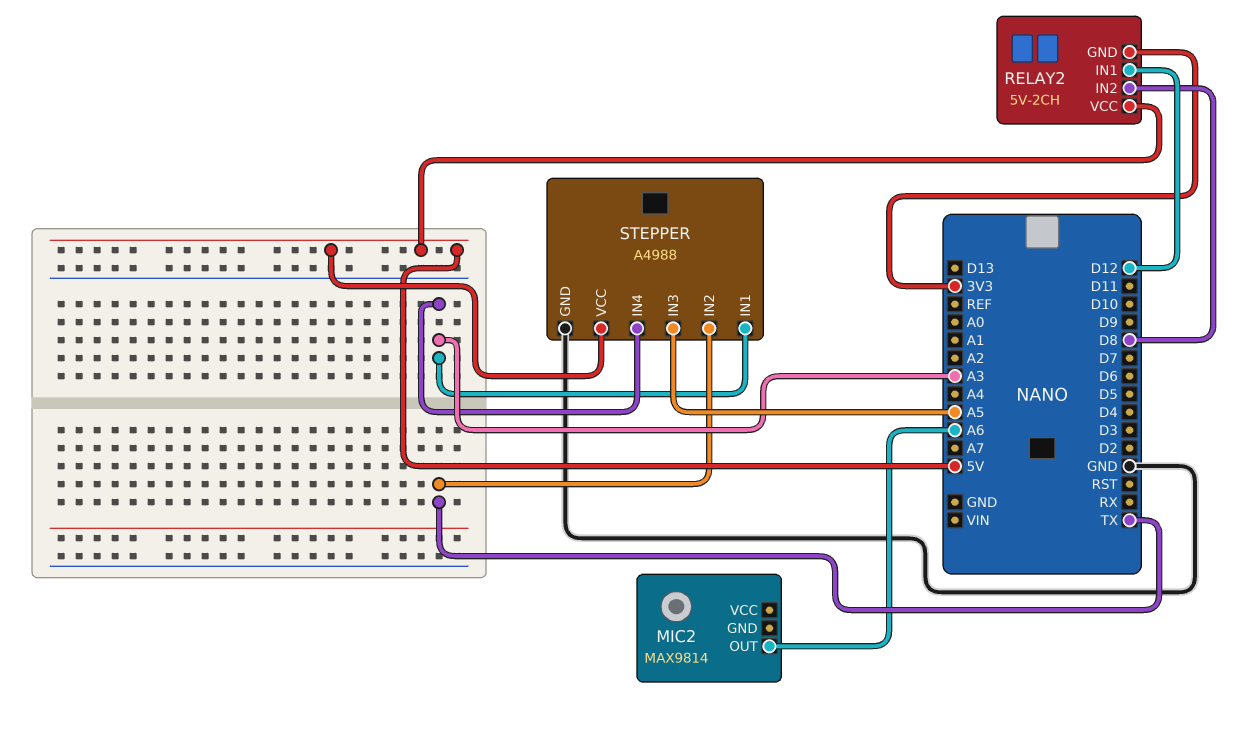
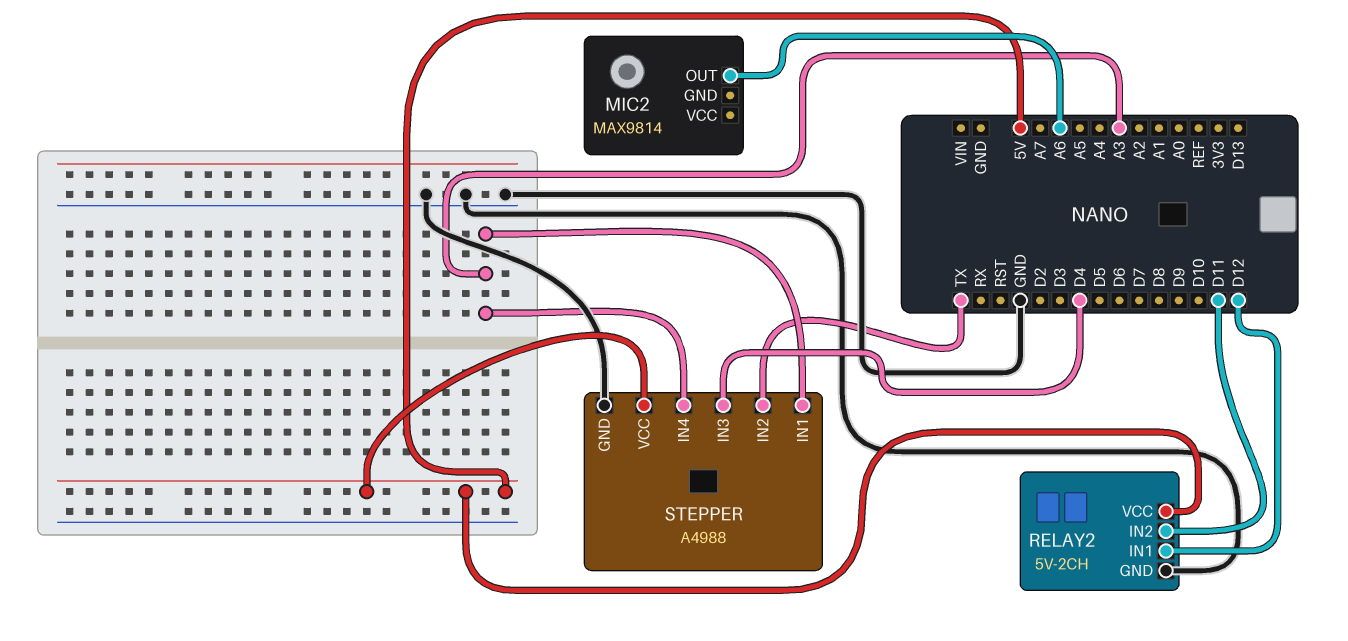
RELAY2 pin GND: 3V3 -> GND
RELAY2 pin IN2: D8 -> D11
STEPPER pin IN3: A5 -> D4

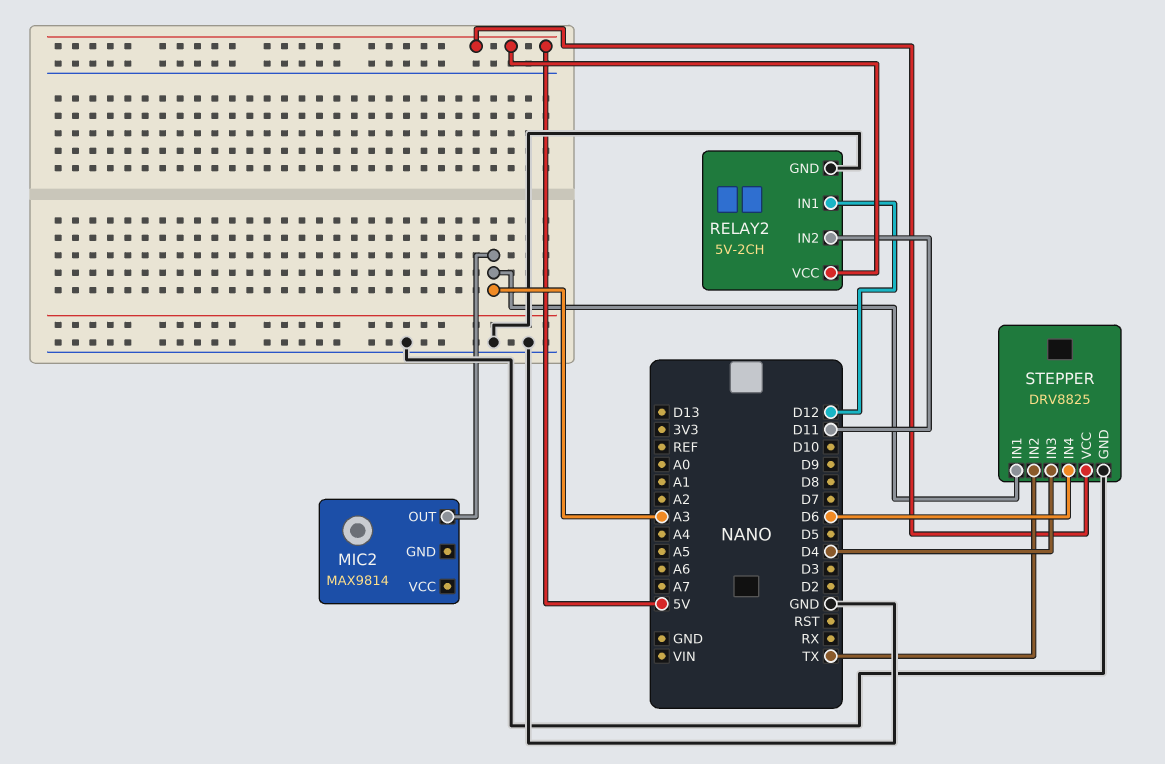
MIC2 pin OUT: A6 -> A3
STEPPER: A4988 -> DRV8825
STEPPER pin IN4: A3 -> D6

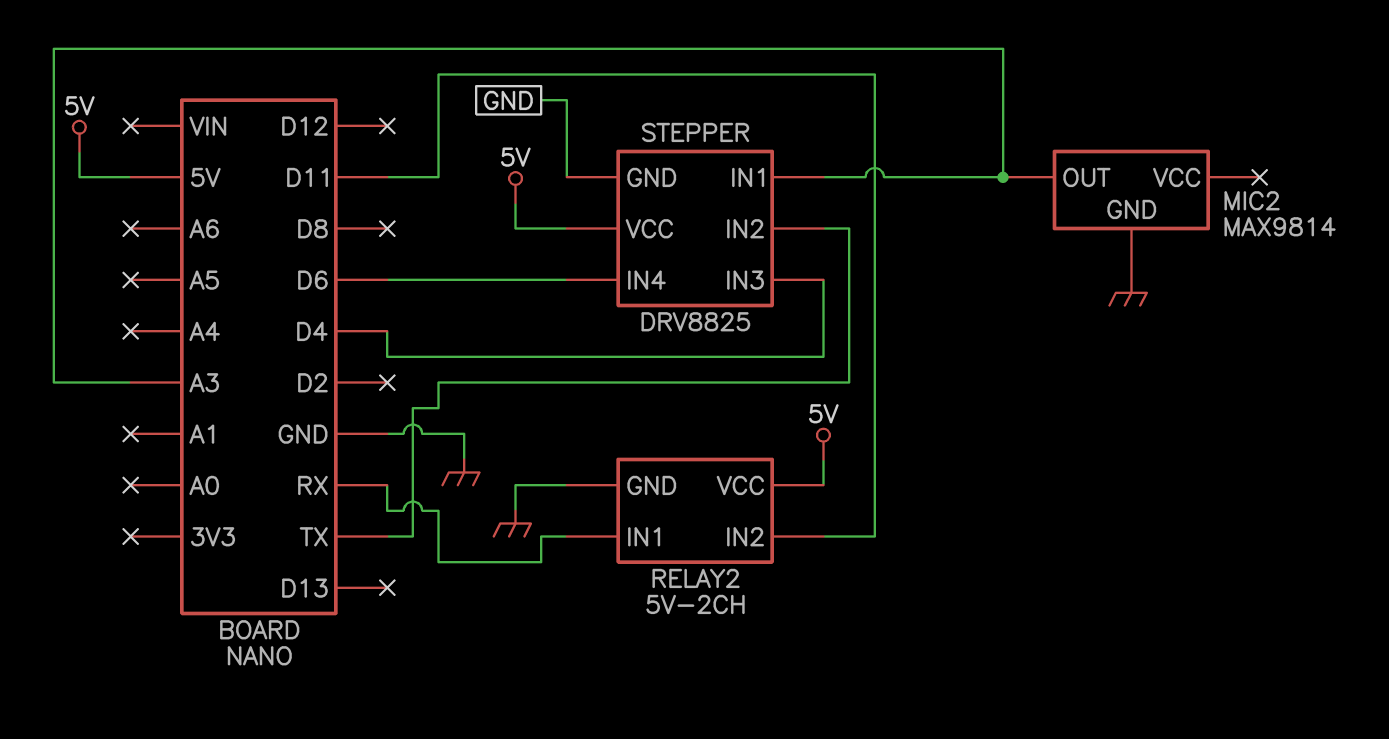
MIC2 pin GND: none -> GND
RELAY2 pin IN1: D12 -> RX

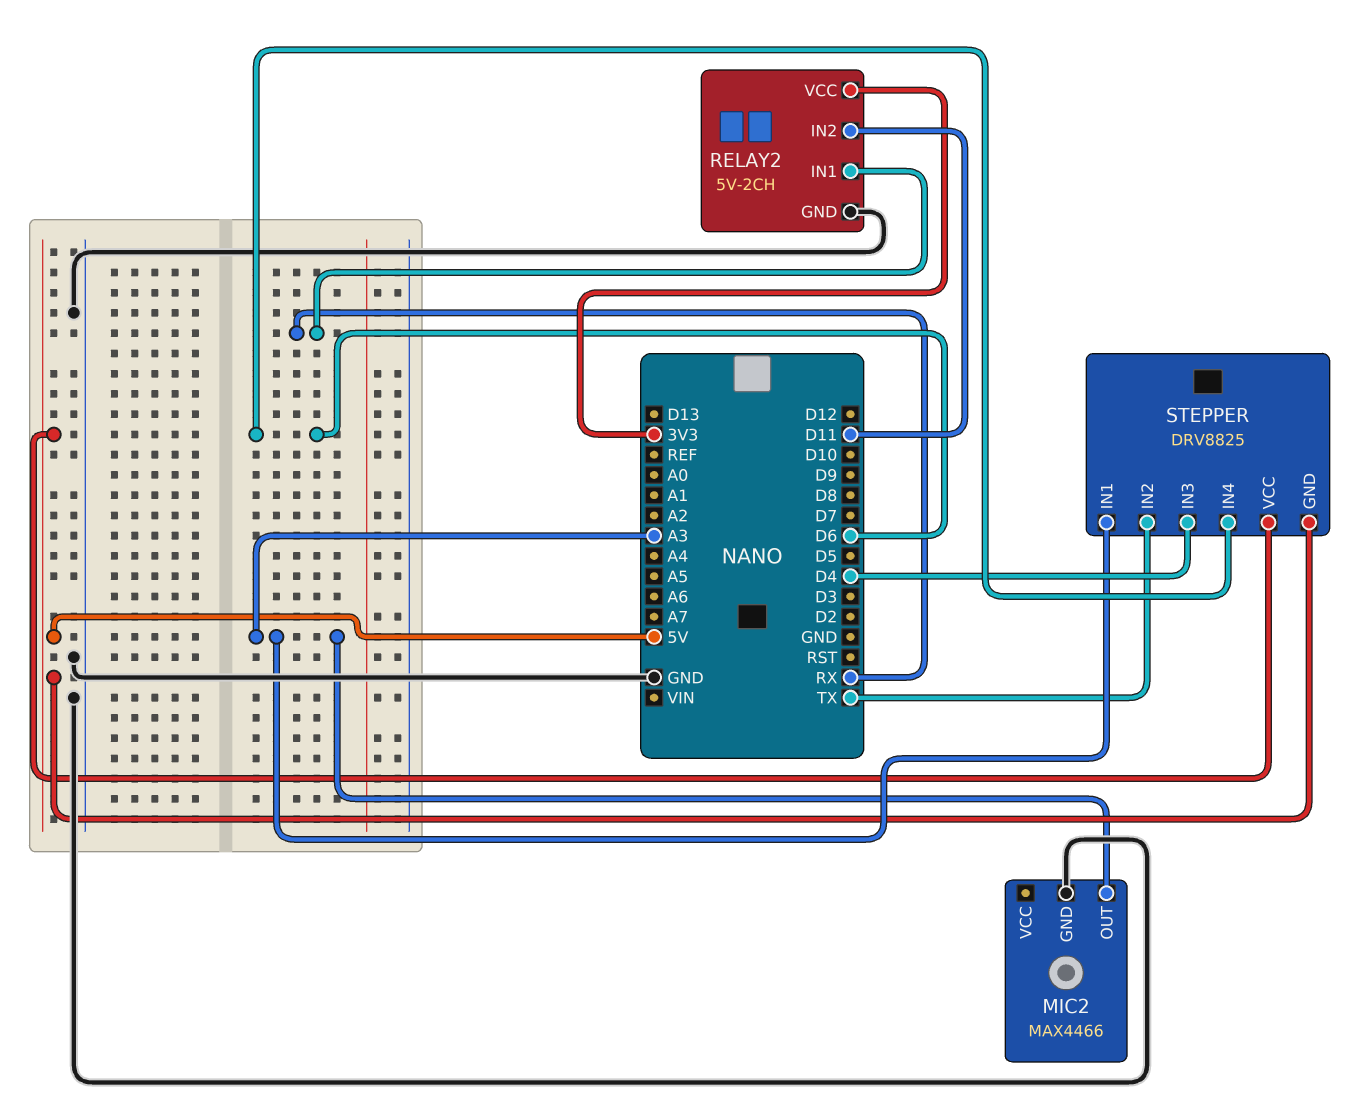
MIC2: MAX9814 -> MAX4466
RELAY2 pin VCC: 5V -> 3V3
STEPPER pin GND: GND -> 5V

